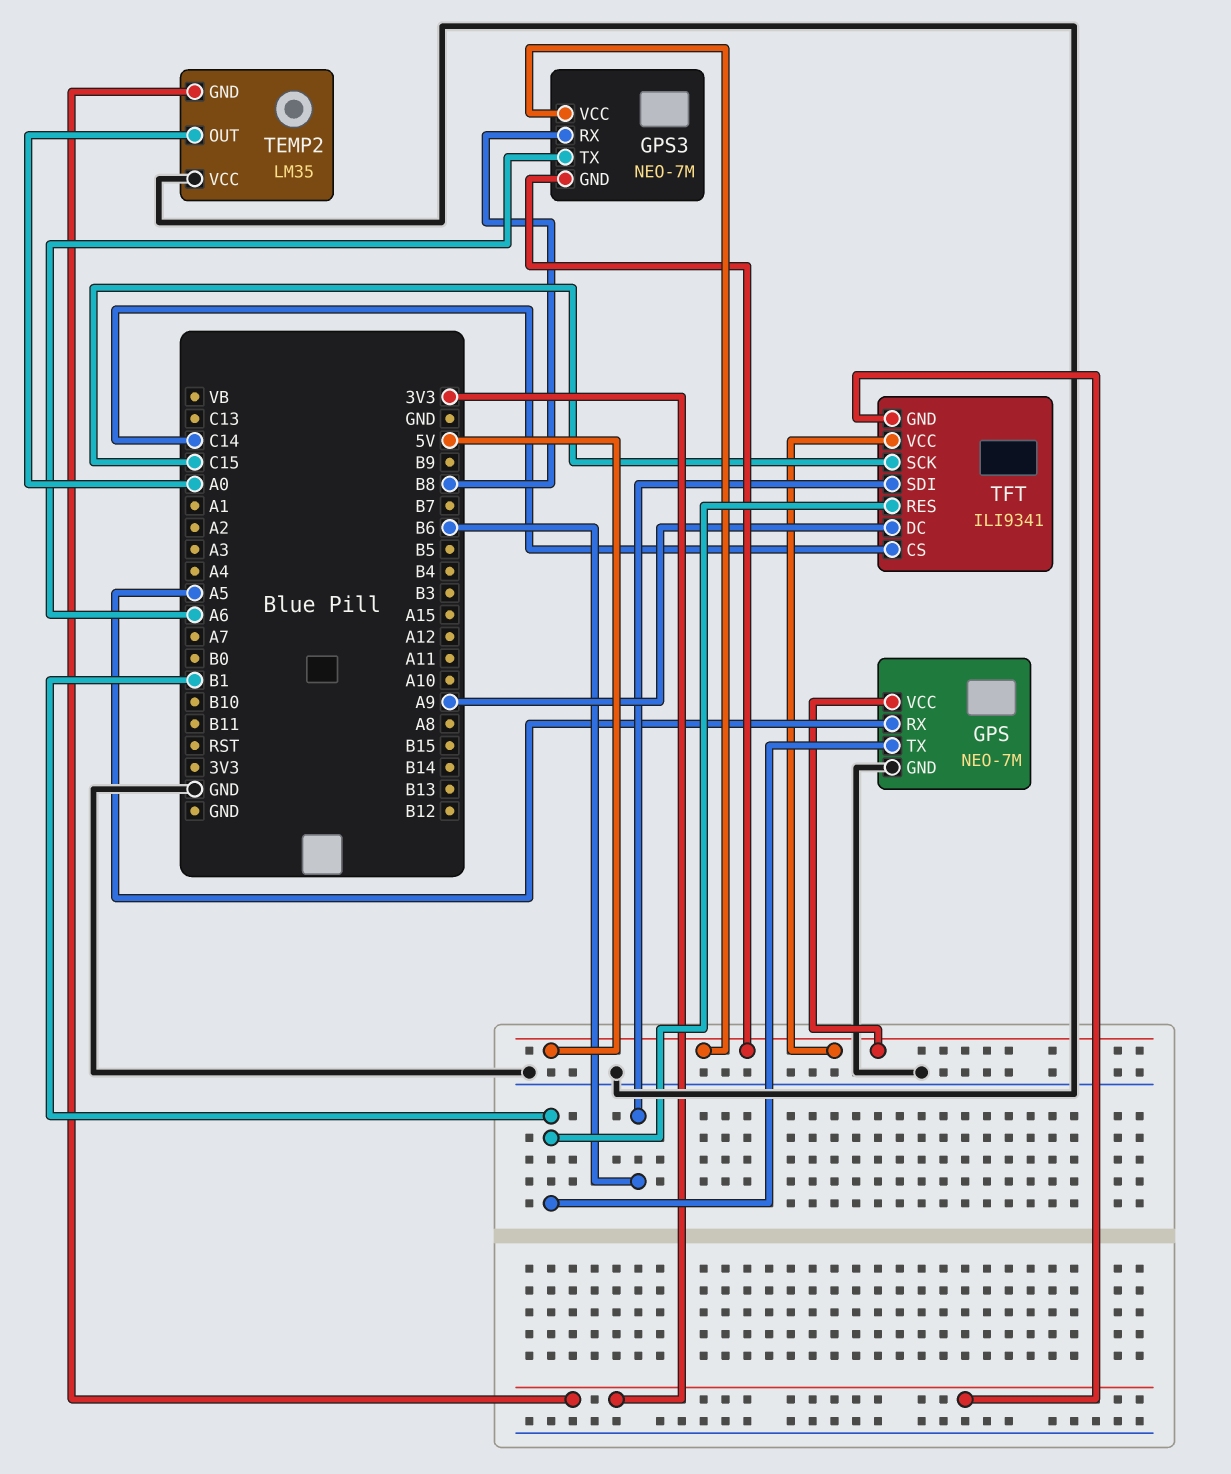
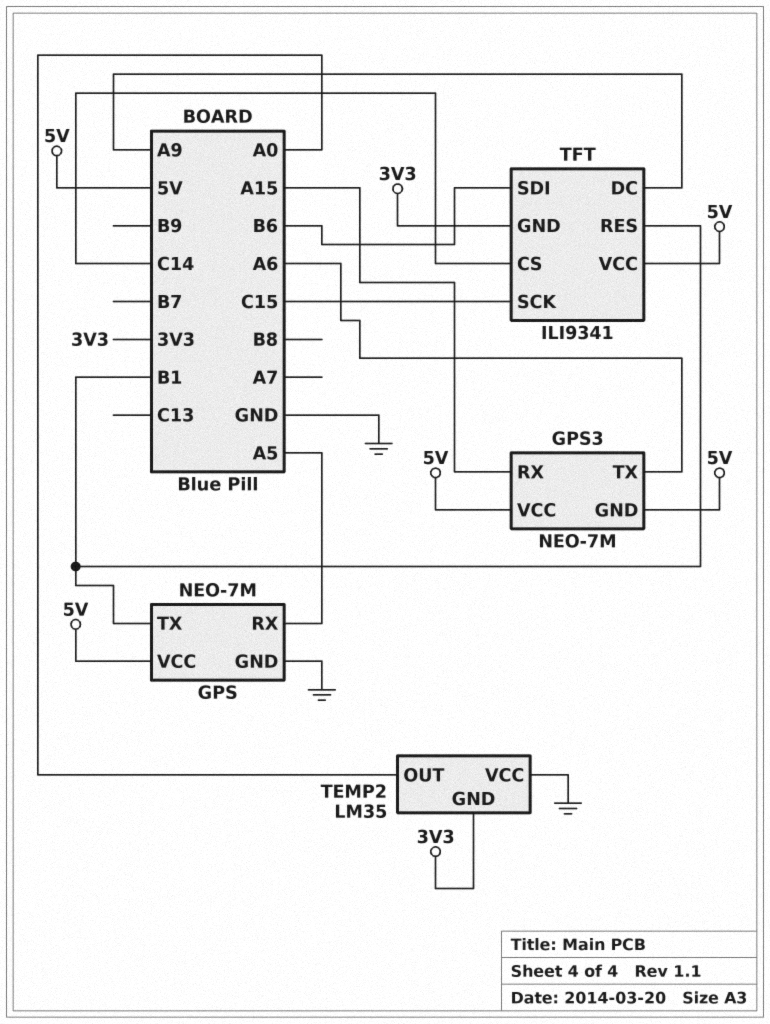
GPS3 pin RX: B8 -> A15

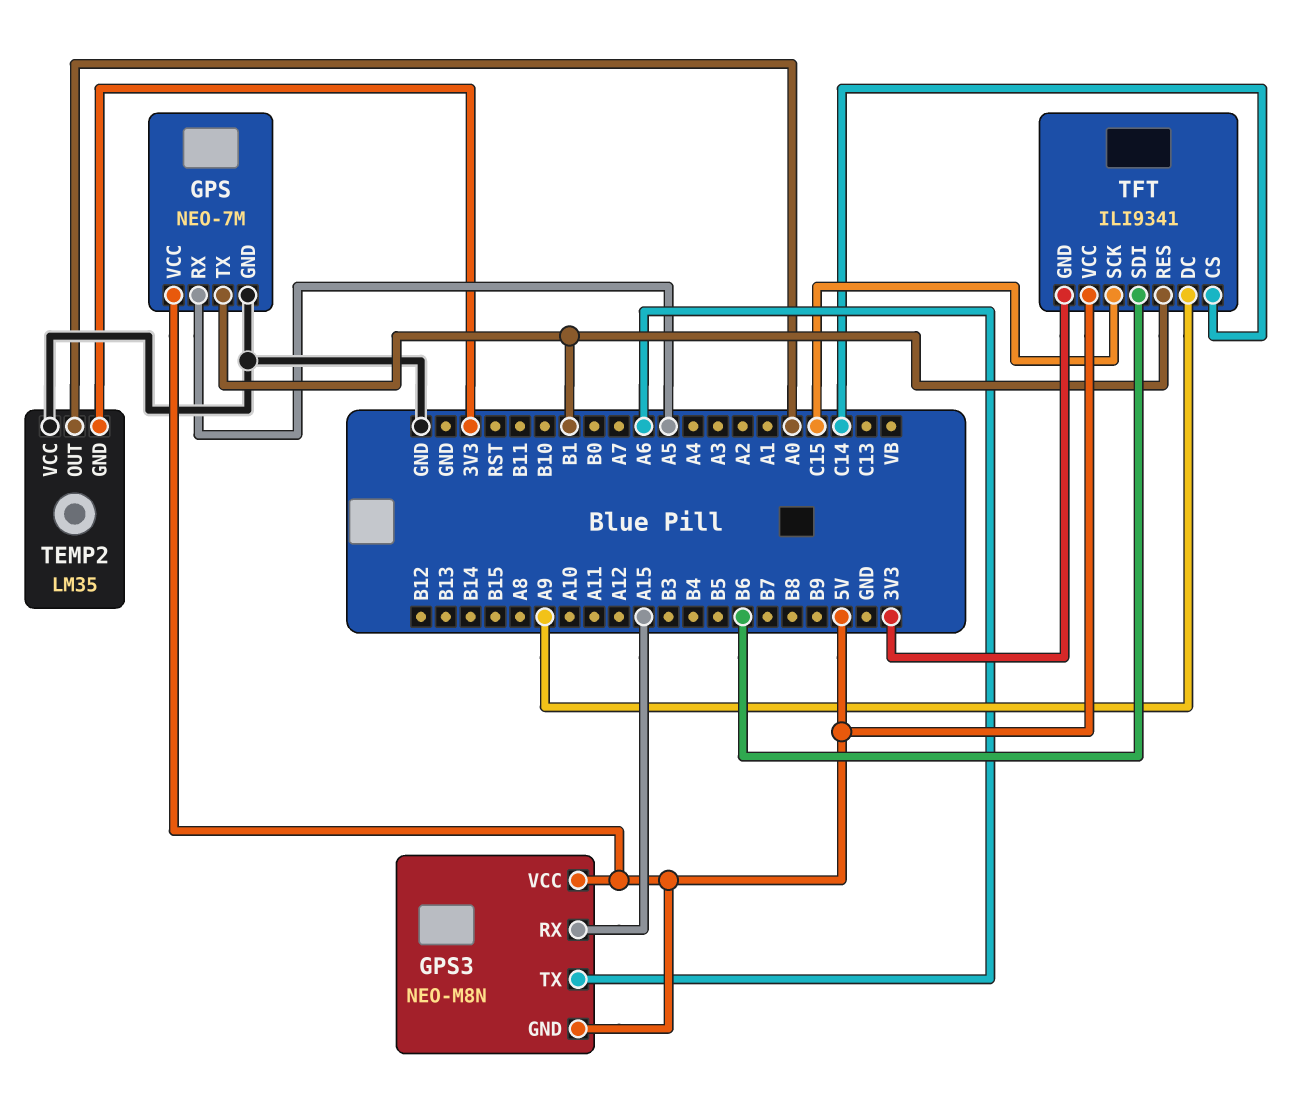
GPS3: NEO-7M -> NEO-M8N

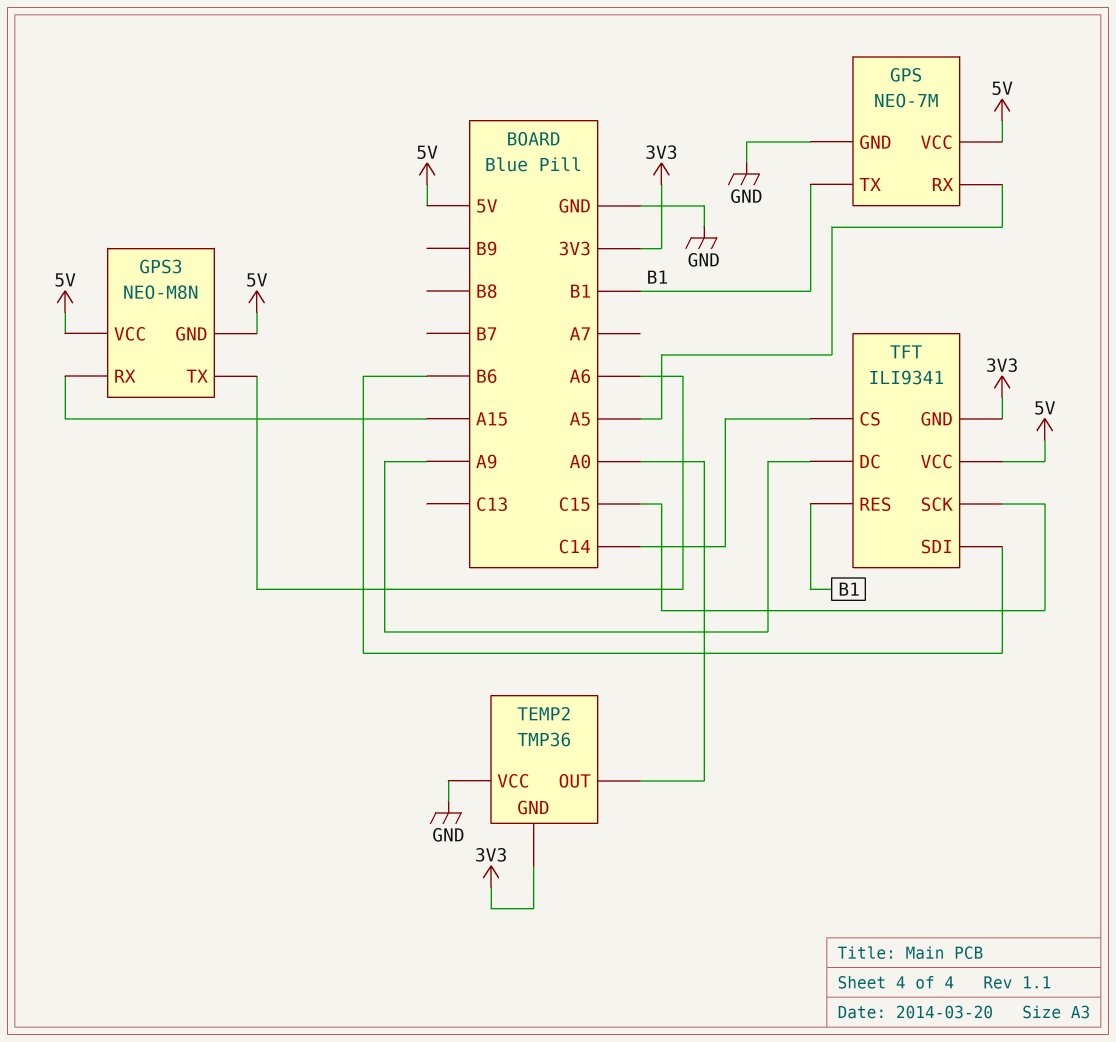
TEMP2: LM35 -> TMP36

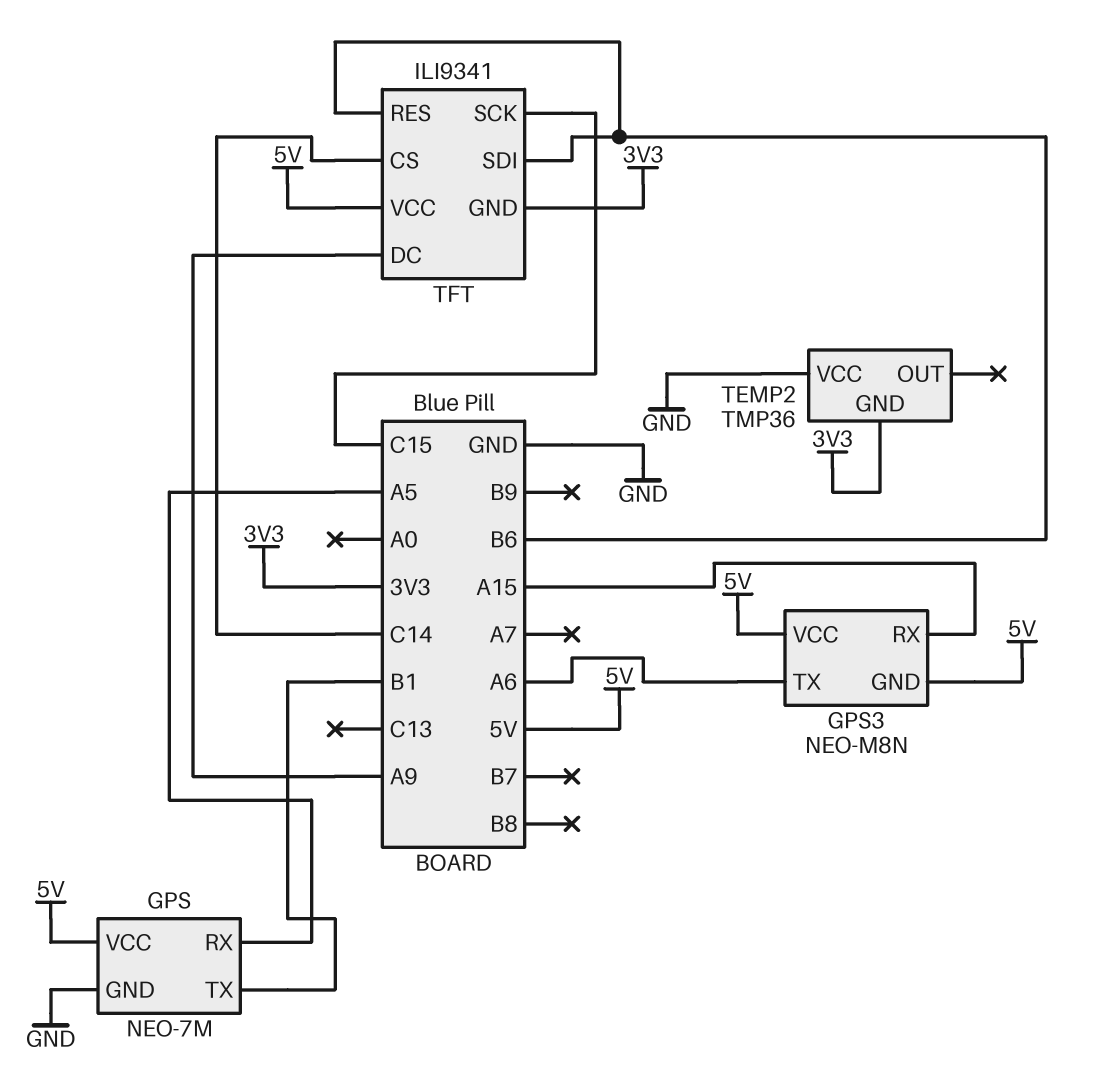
TEMP2 pin OUT: A0 -> none
TFT pin RES: B1 -> B6

